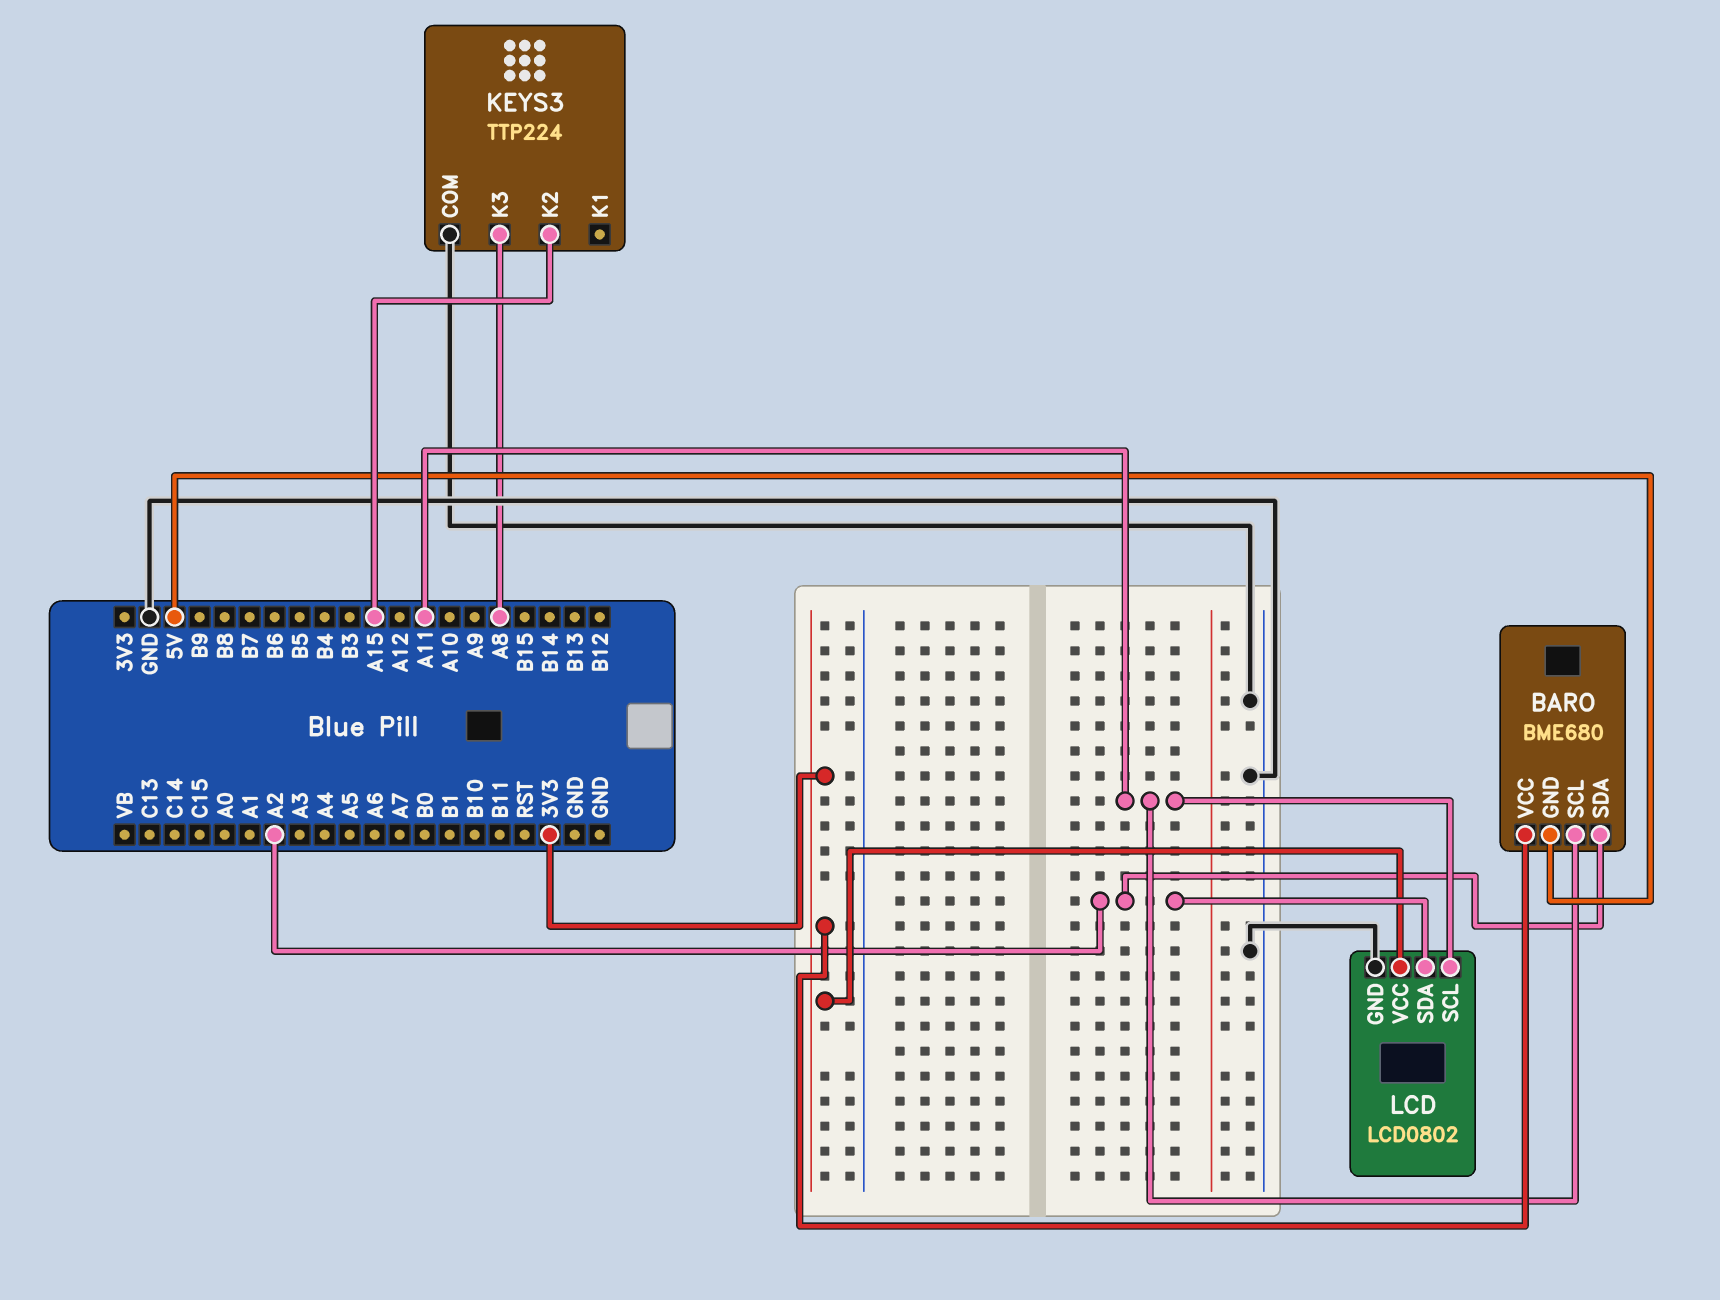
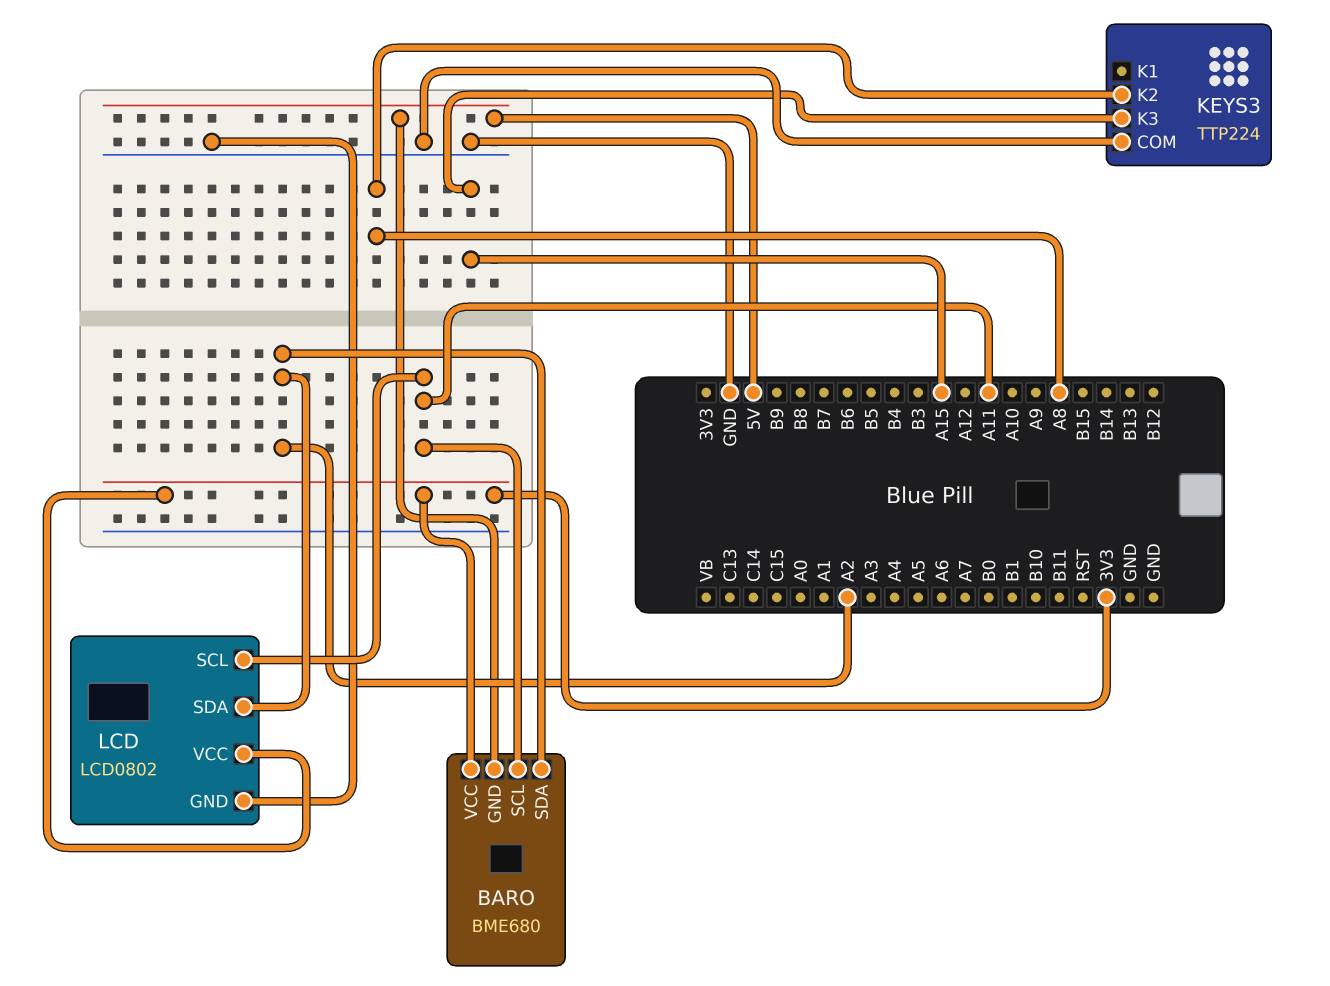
KEYS3 pin K2: A15 -> A8
KEYS3 pin K3: A8 -> A15

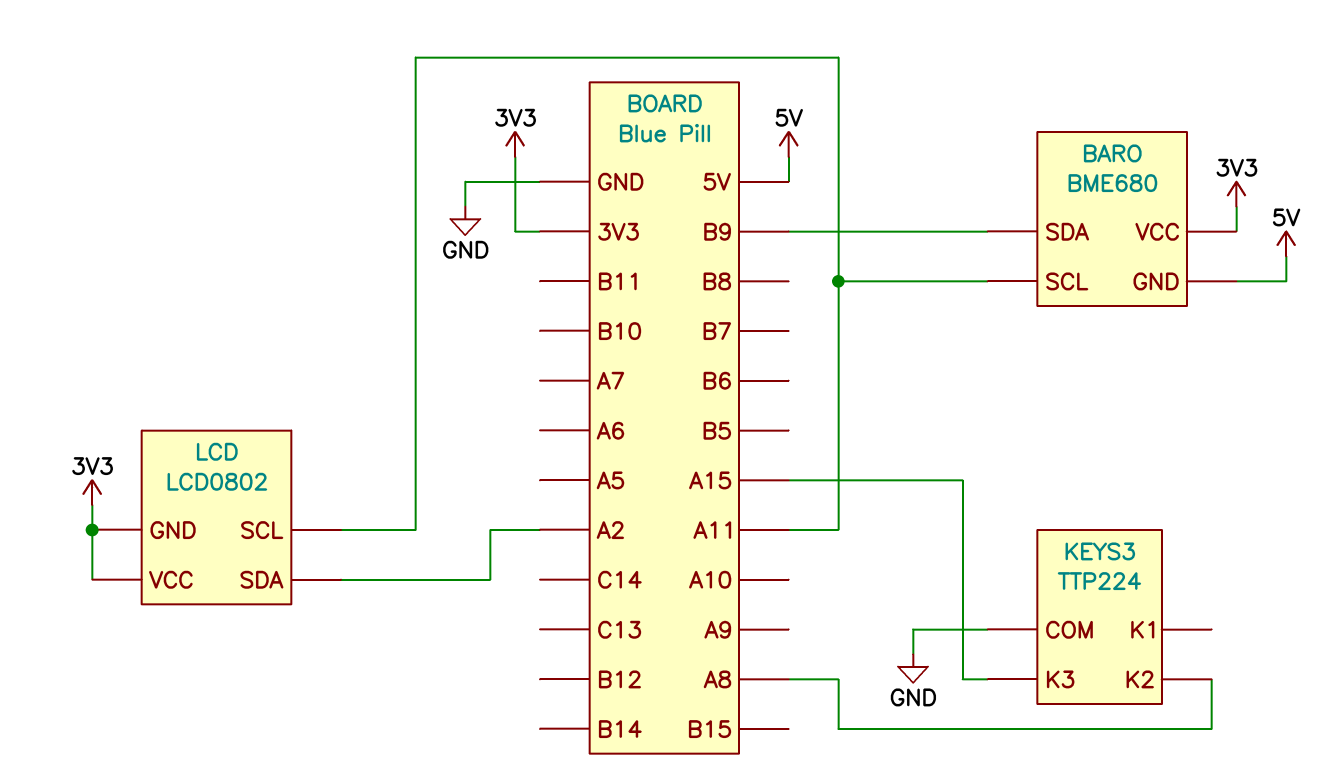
BARO pin SDA: A2 -> B9
LCD pin GND: GND -> 3V3

